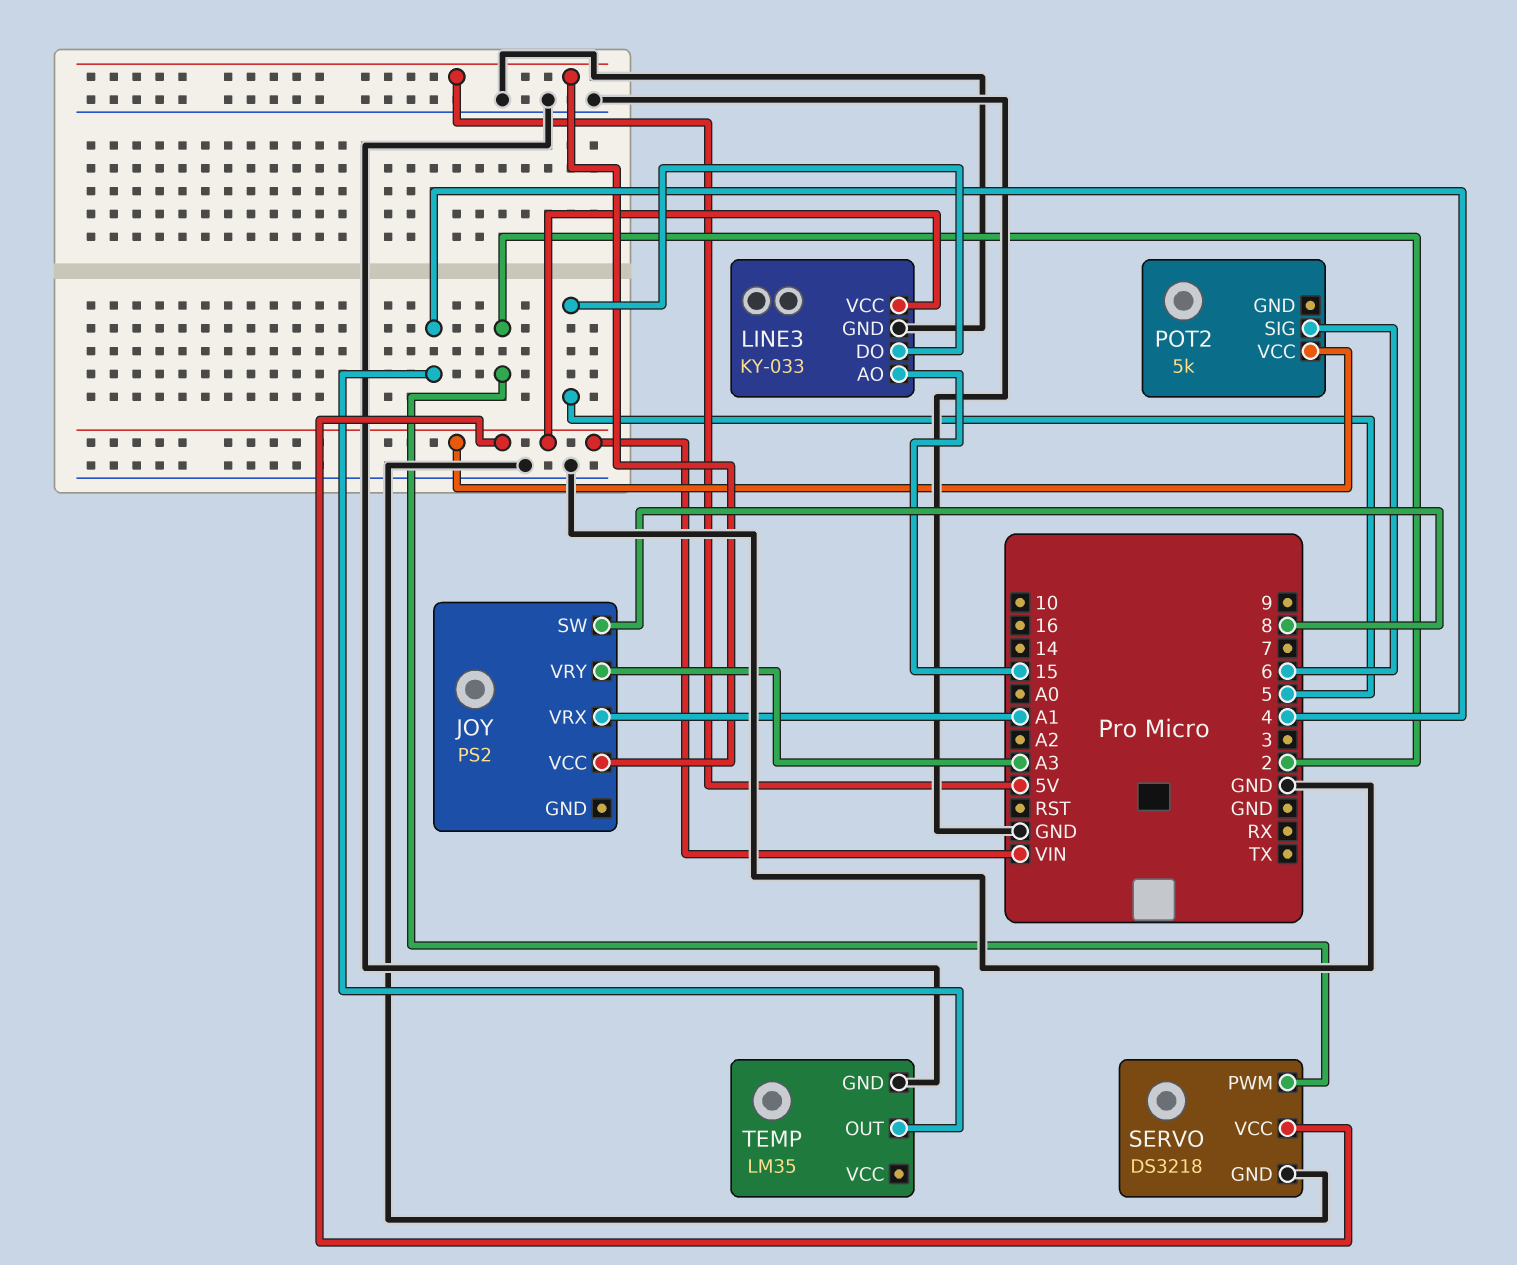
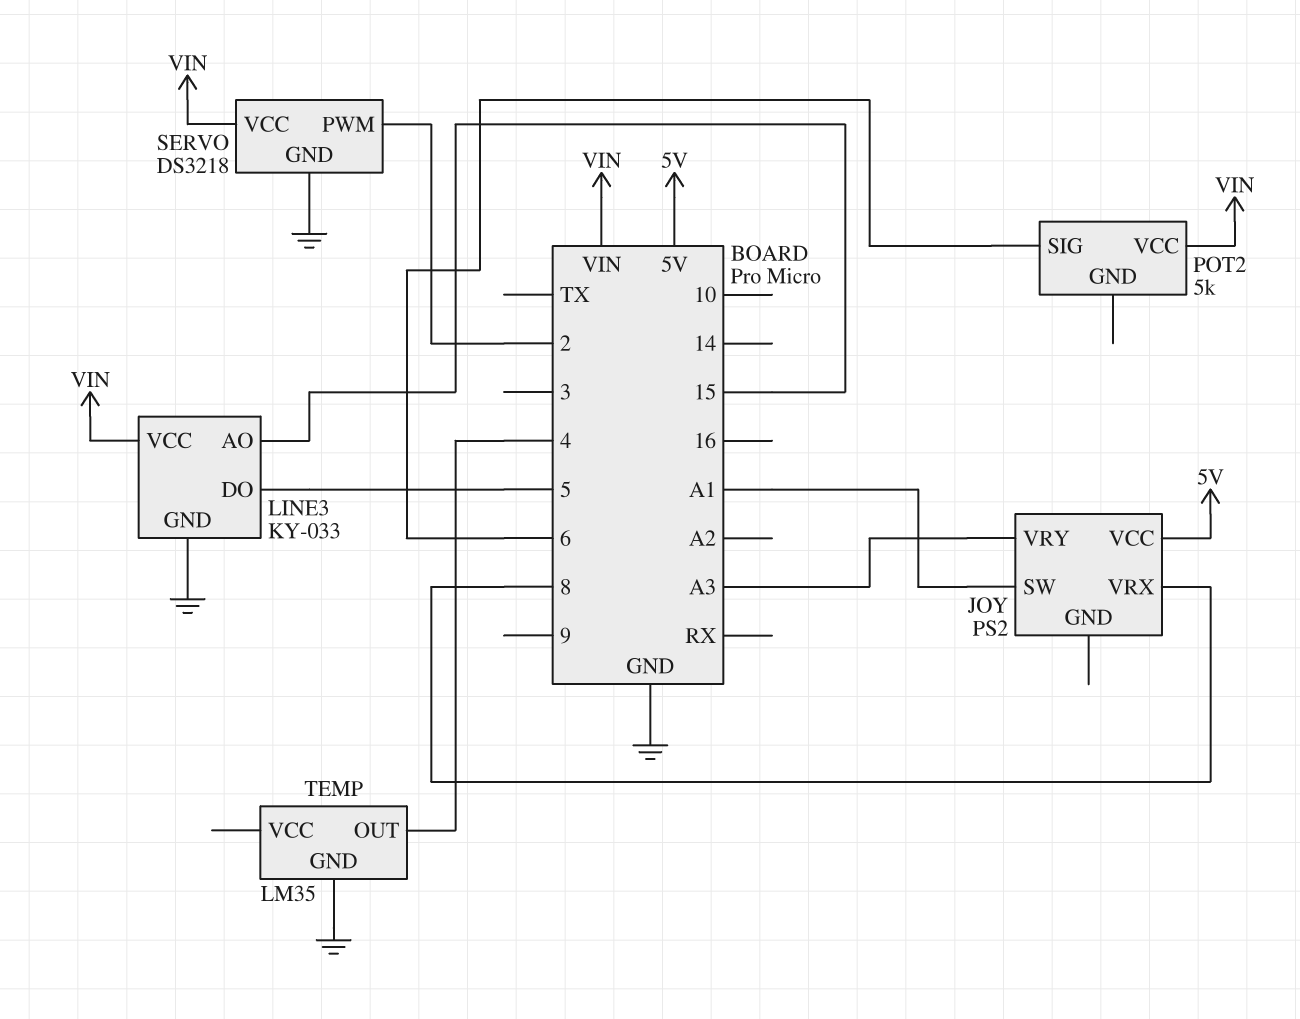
JOY pin SW: 8 -> A1
JOY pin VRX: A1 -> 8

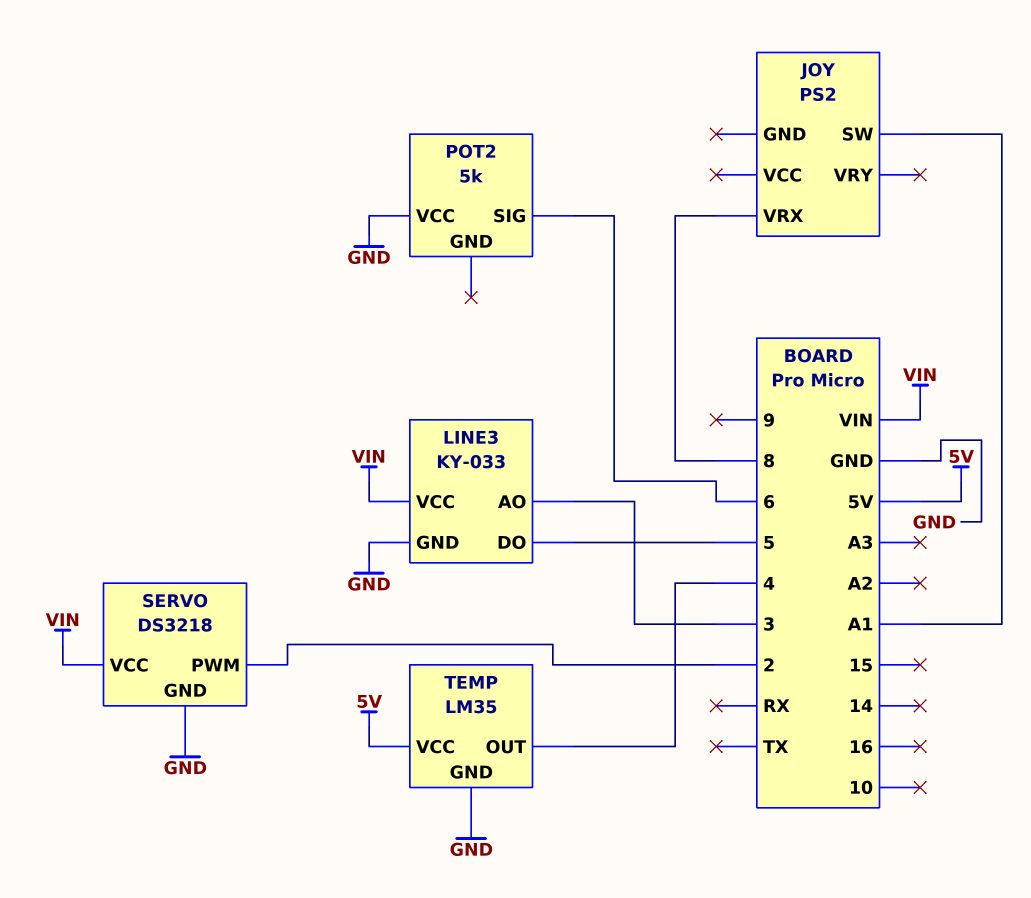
JOY pin VCC: 5V -> none
JOY pin VRY: A3 -> none
LINE3 pin AO: 15 -> 3
POT2 pin VCC: VIN -> GND
TEMP pin VCC: none -> 5V

